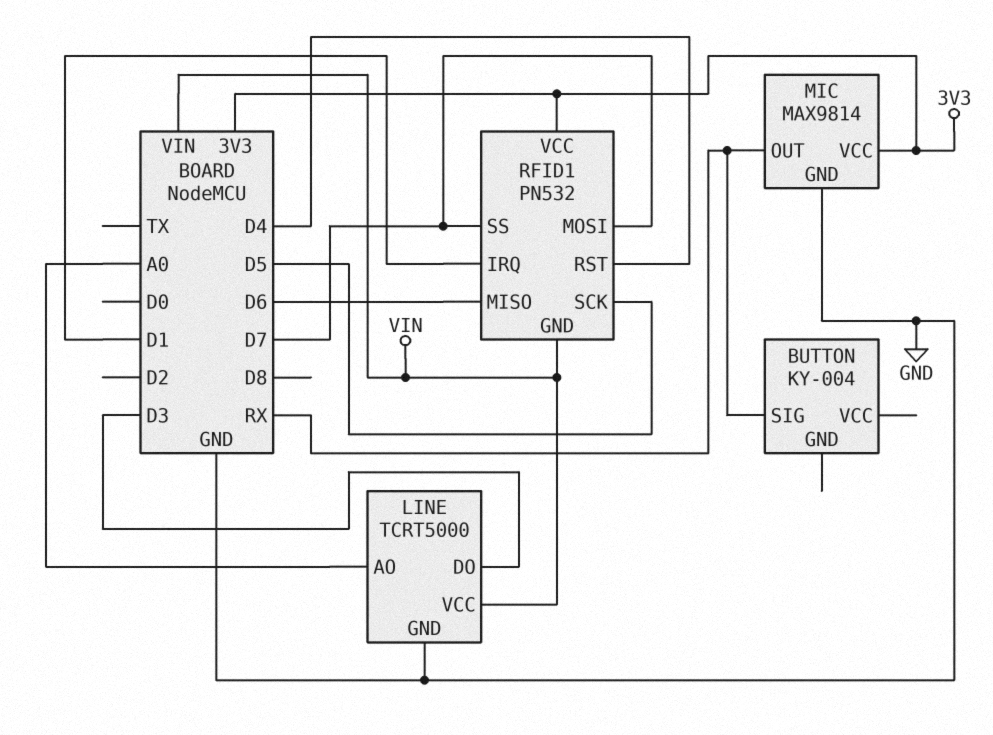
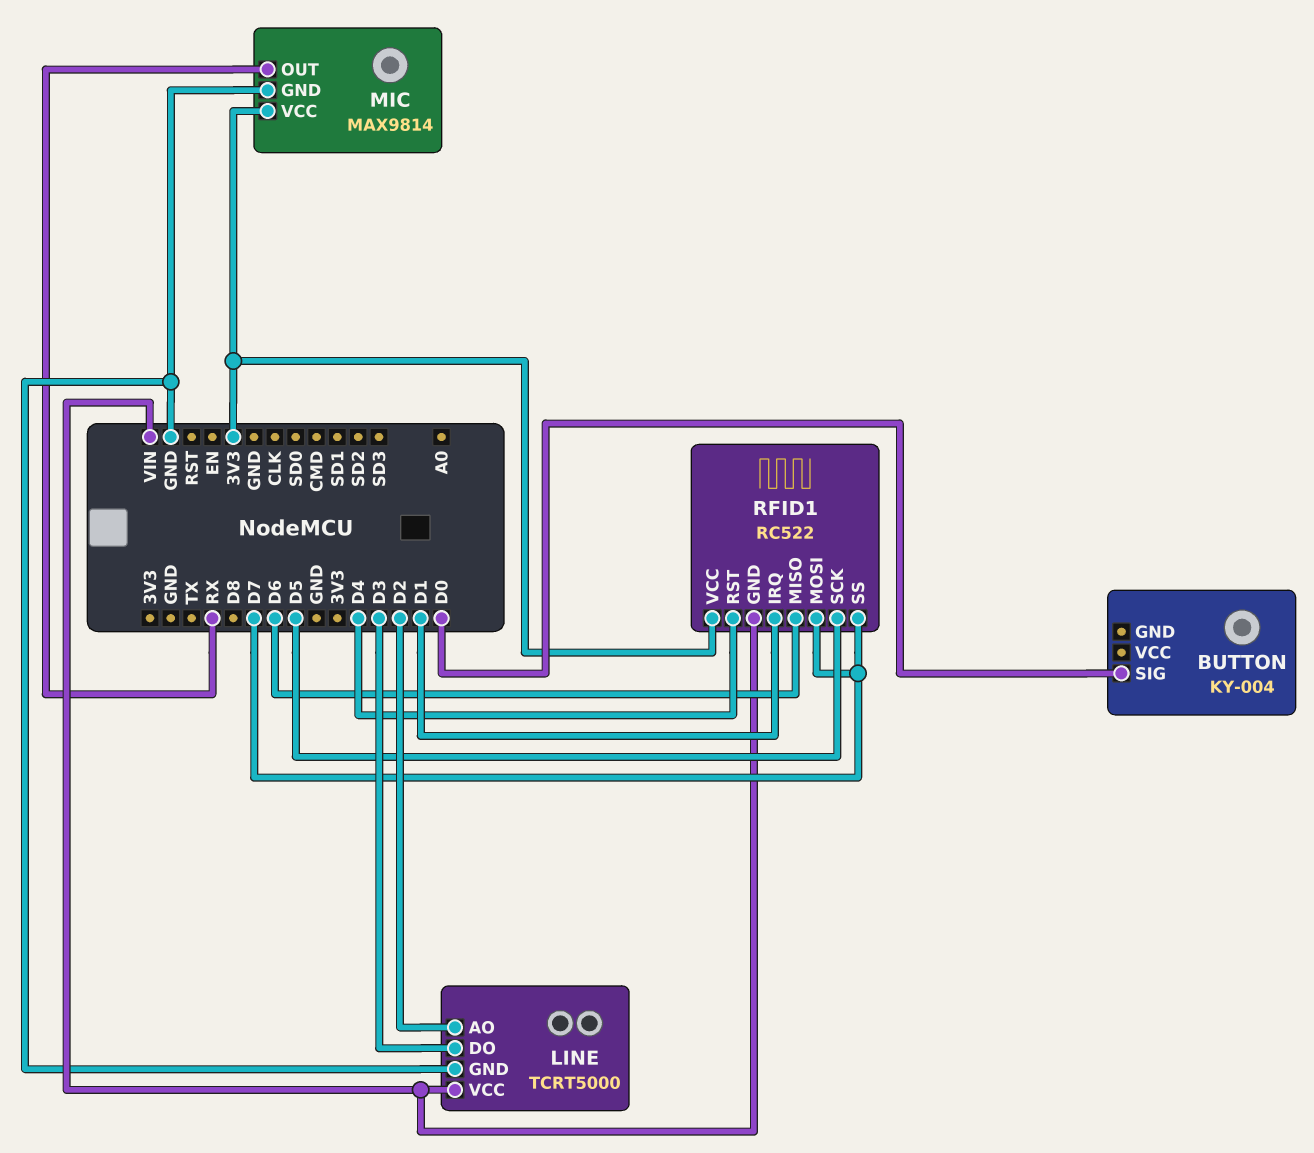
BUTTON pin SIG: RX -> D0
LINE pin AO: A0 -> D2
RFID1: PN532 -> RC522

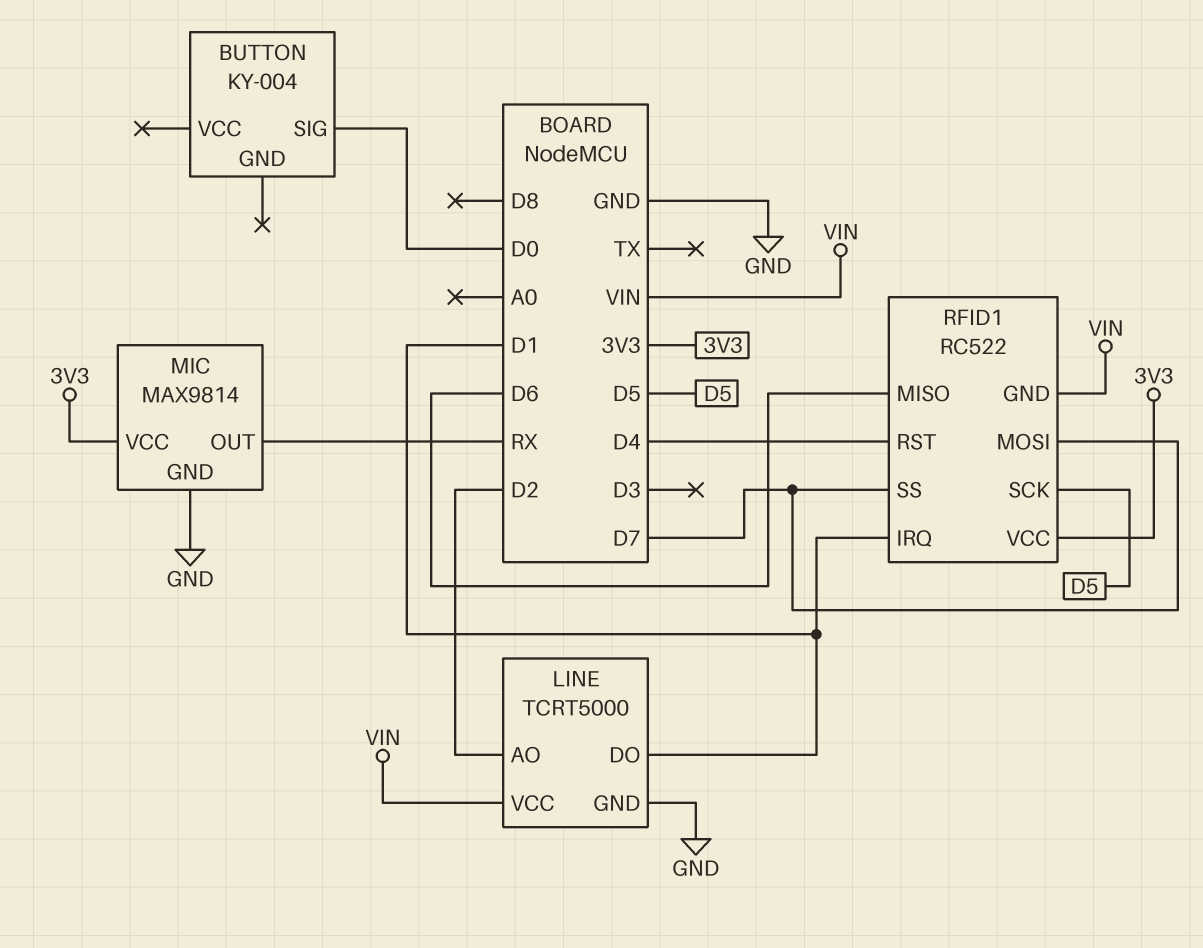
LINE pin DO: D3 -> D1

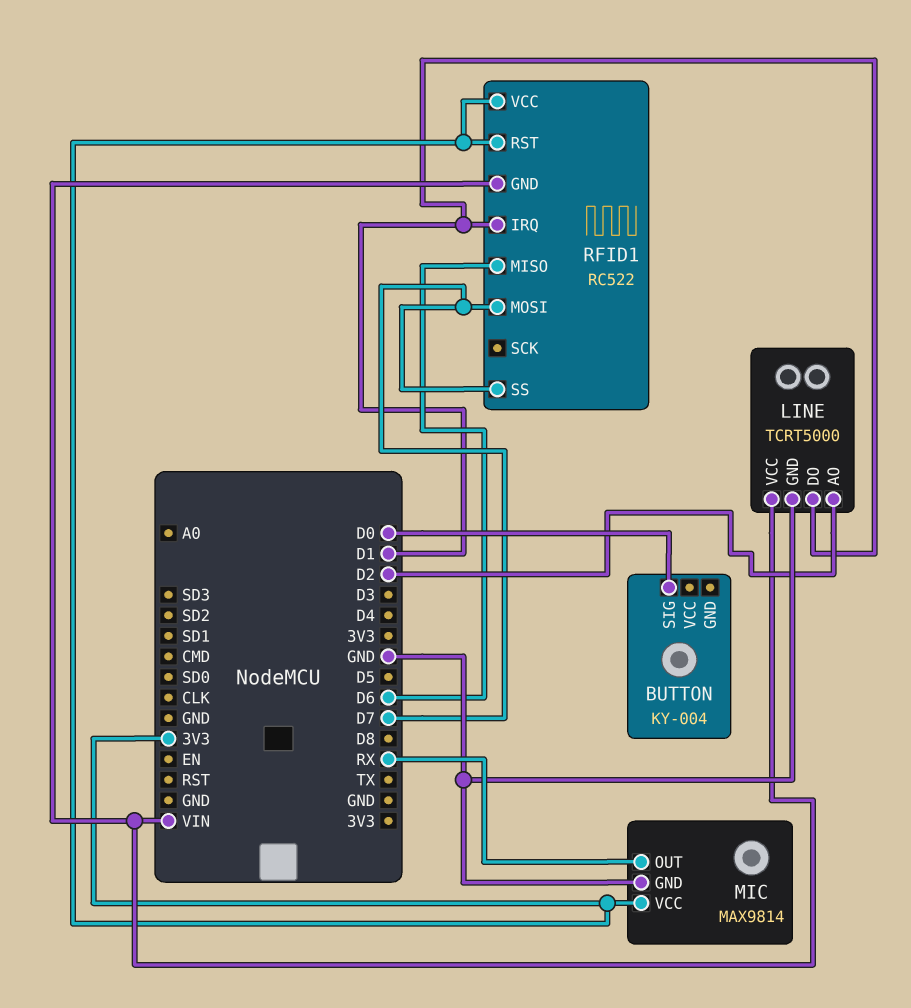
RFID1 pin RST: D4 -> 3V3
RFID1 pin SCK: D5 -> none

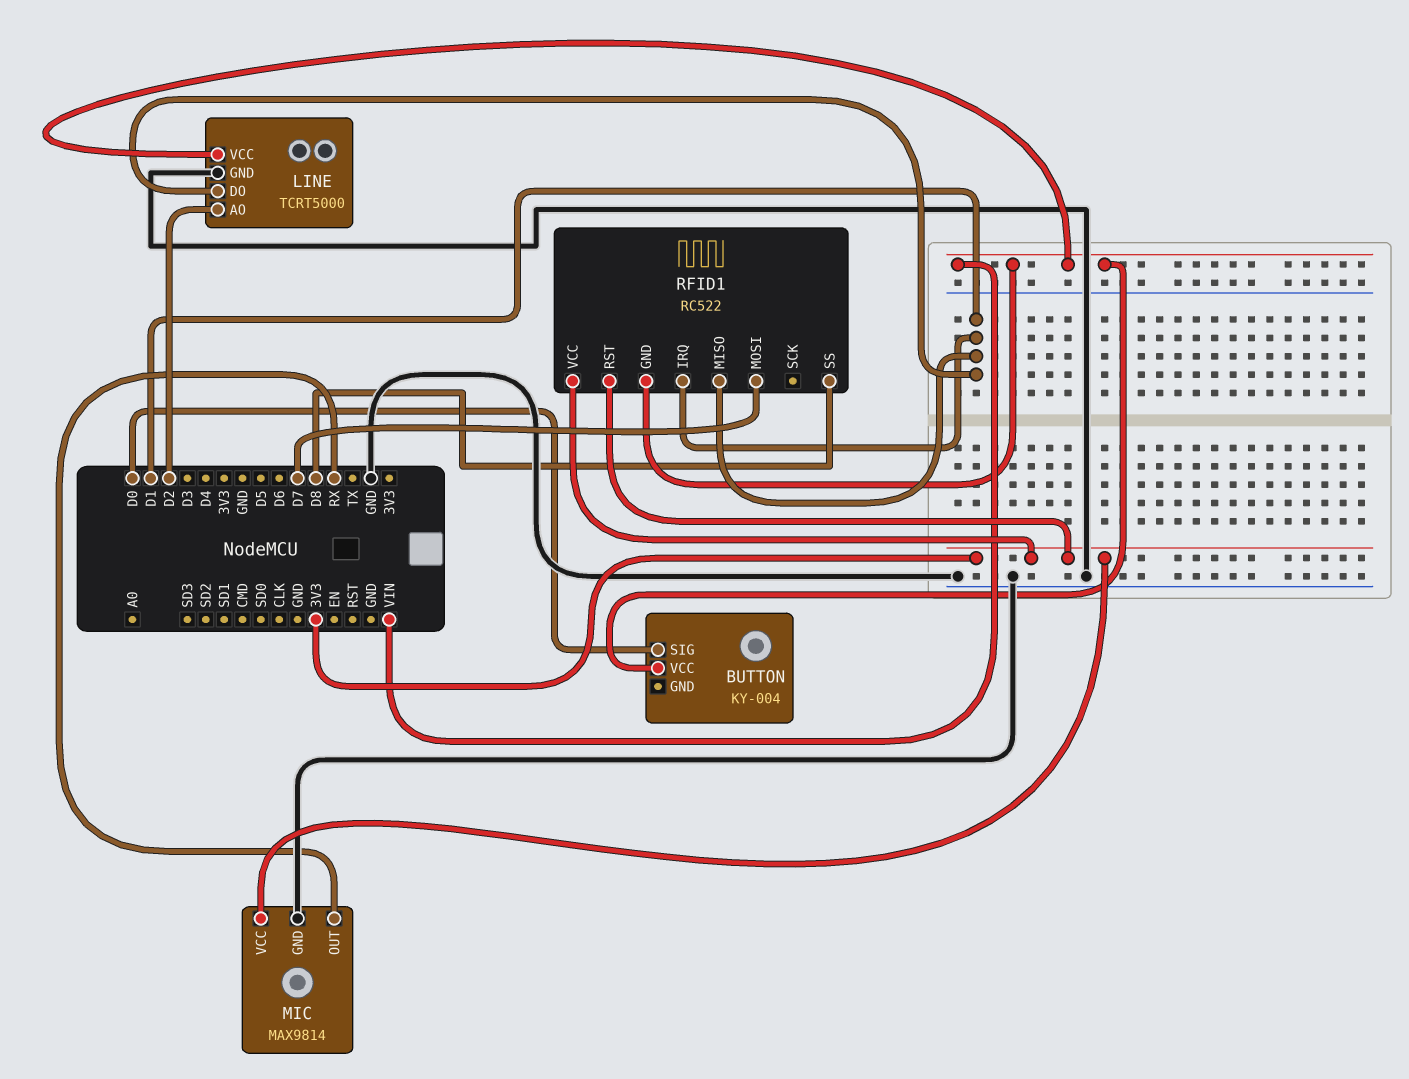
BUTTON pin VCC: none -> VIN
RFID1 pin MISO: D6 -> D1
RFID1 pin SS: D7 -> D8

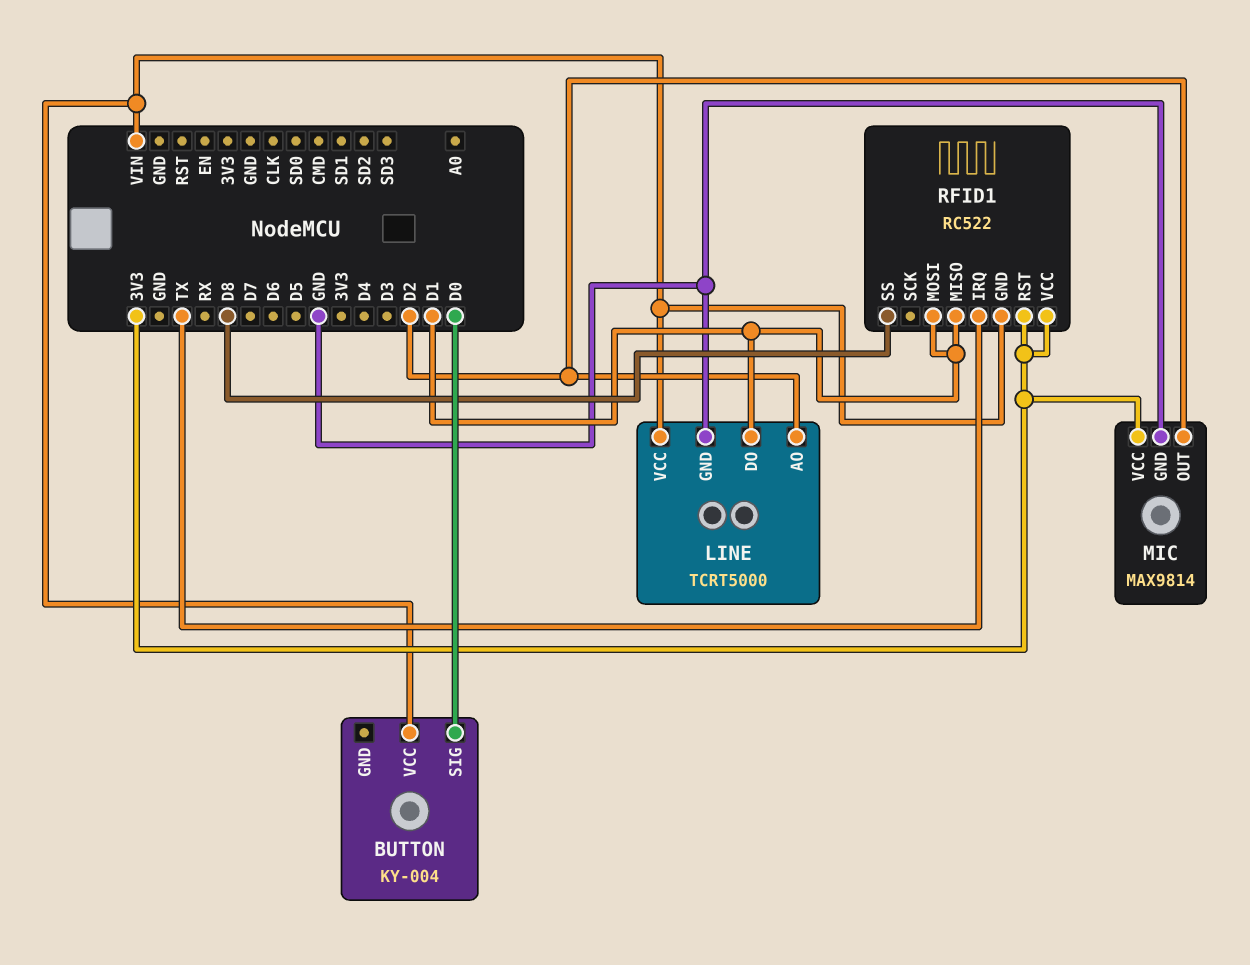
MIC pin OUT: RX -> D2
RFID1 pin IRQ: D1 -> TX
RFID1 pin MOSI: D7 -> D1

